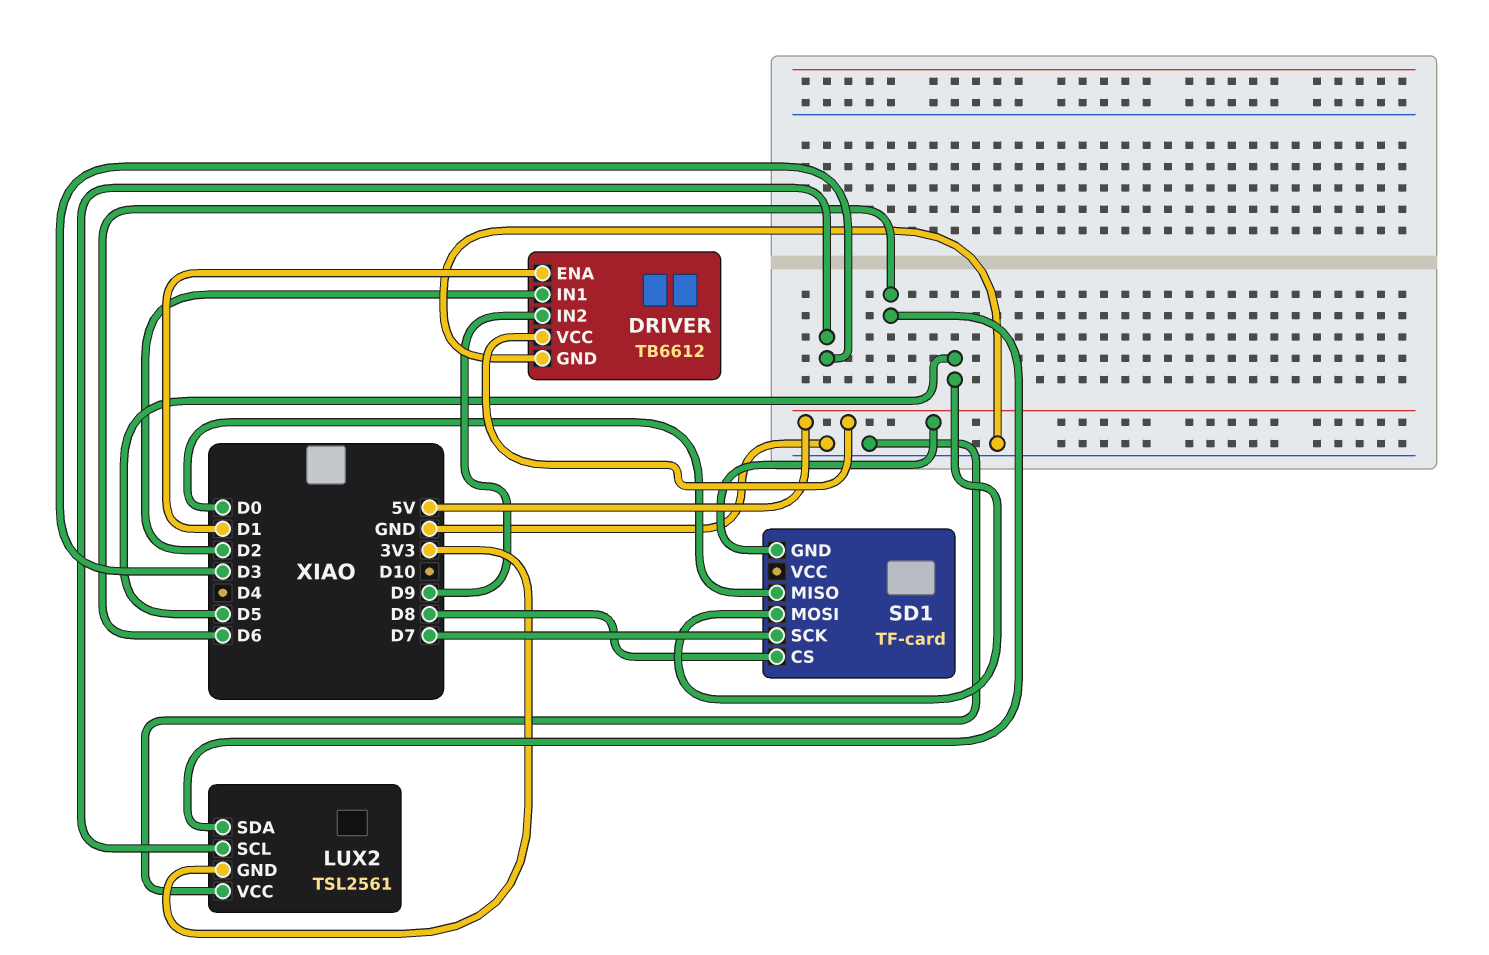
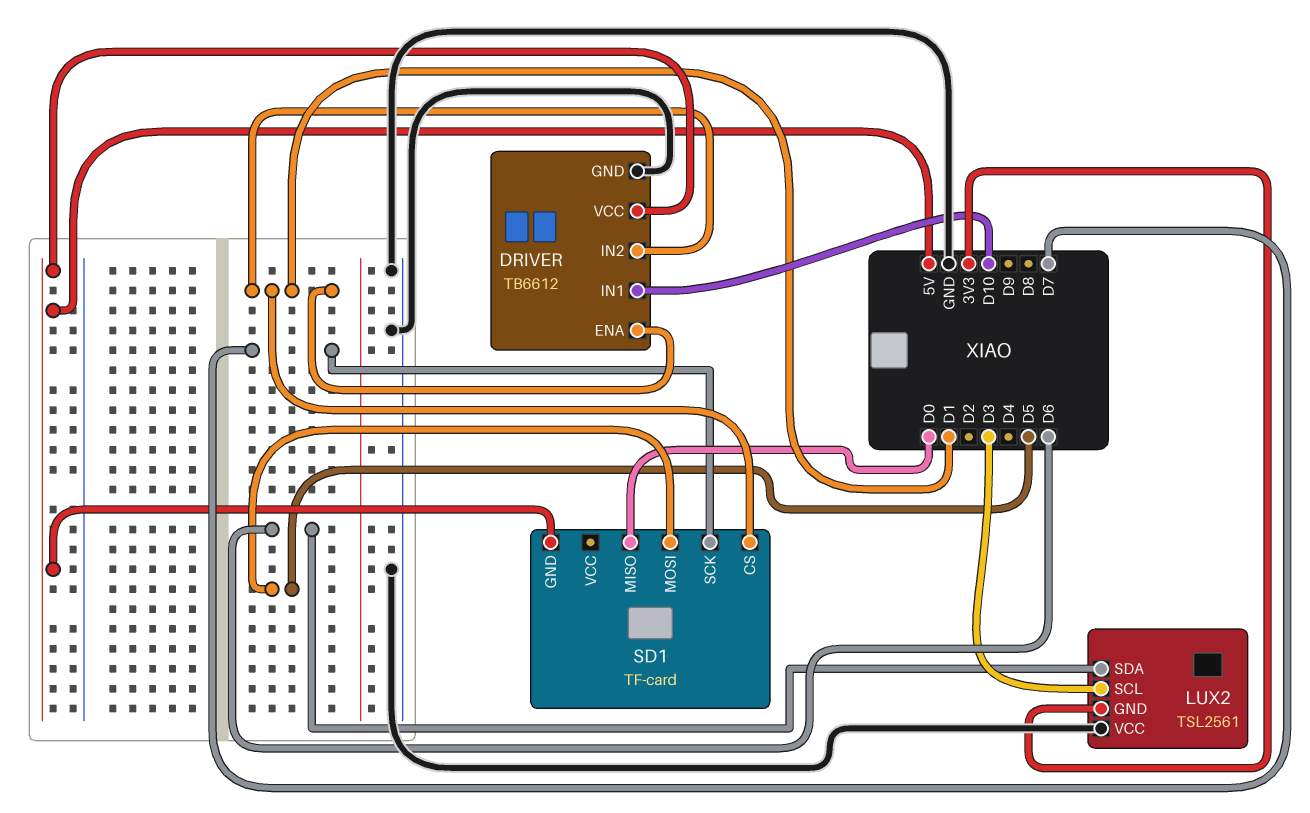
DRIVER pin IN1: D2 -> D10
DRIVER pin IN2: D9 -> D1
SD1 pin CS: D8 -> D1

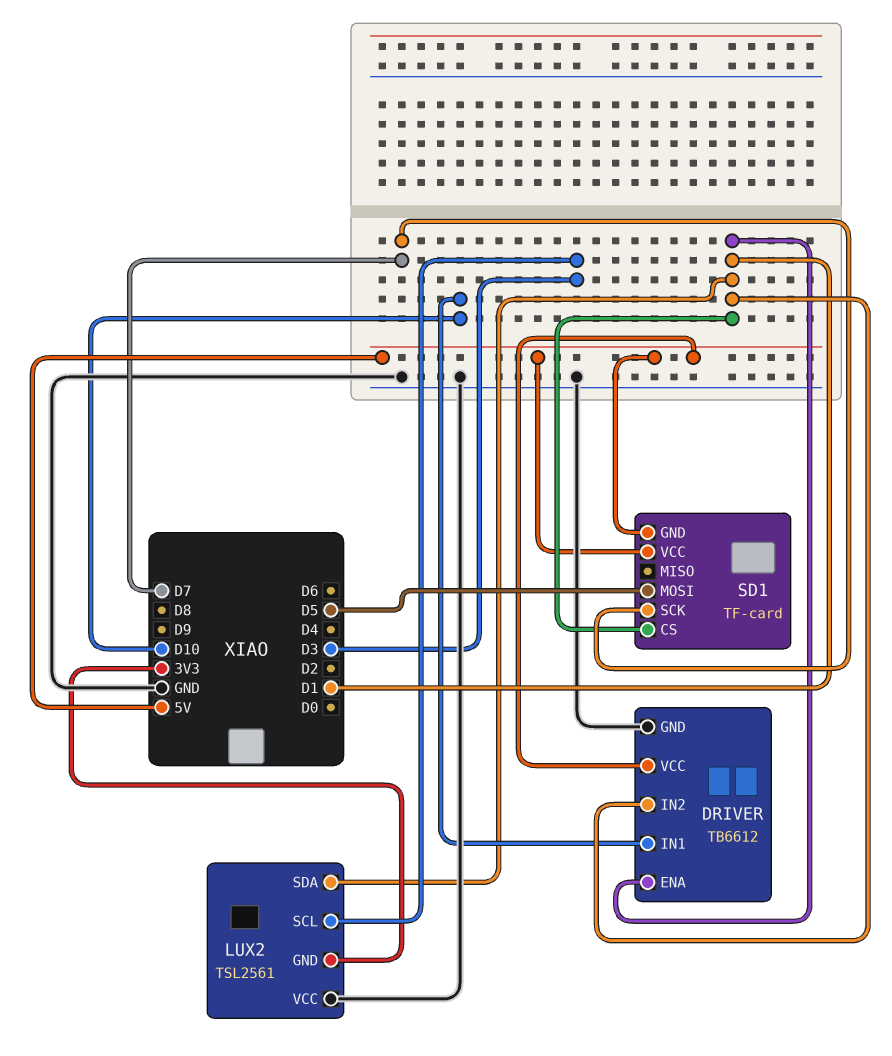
LUX2 pin SDA: D6 -> D1
SD1 pin MISO: D0 -> none
SD1 pin VCC: none -> 5V

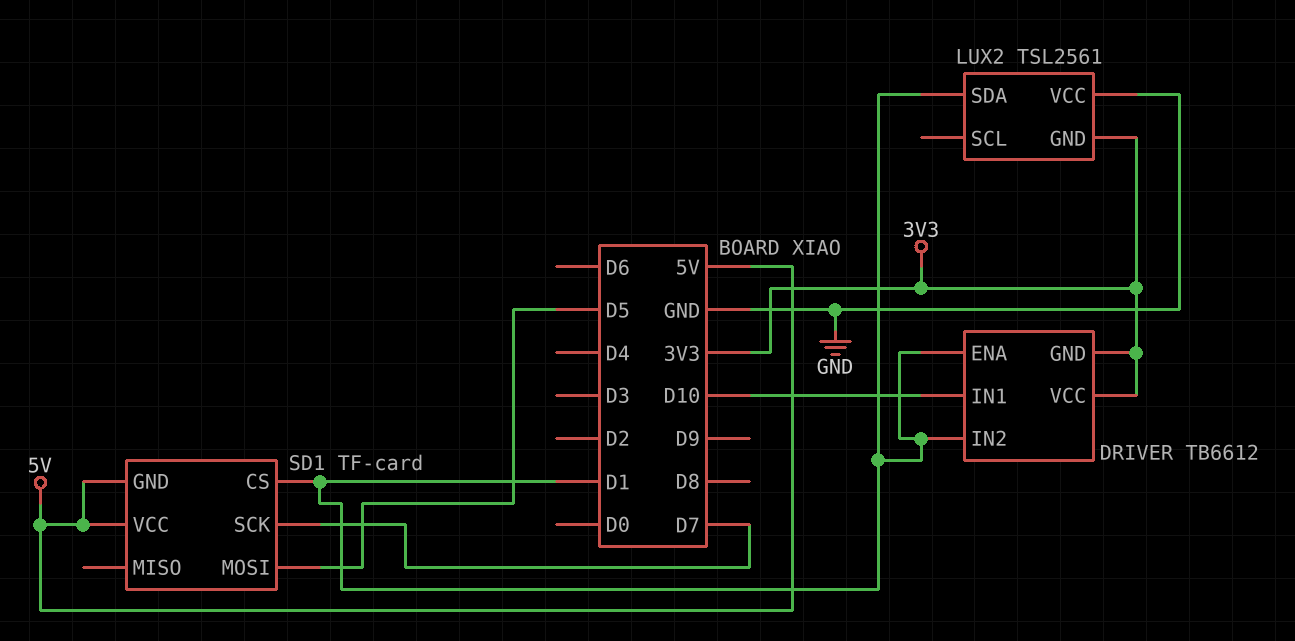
DRIVER pin GND: GND -> 3V3
DRIVER pin VCC: 5V -> 3V3
LUX2 pin SCL: D3 -> none

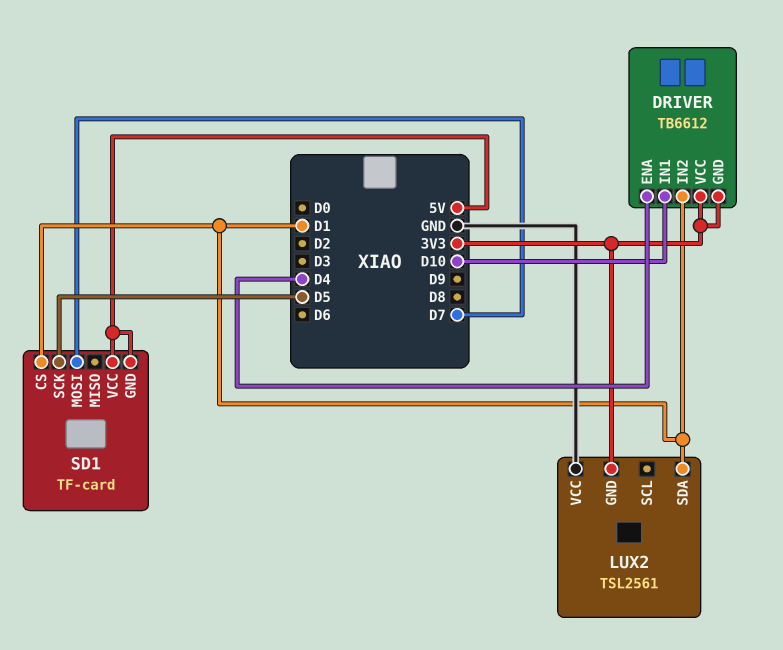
DRIVER pin ENA: D1 -> D4
SD1 pin MOSI: D5 -> D7
SD1 pin SCK: D7 -> D5

